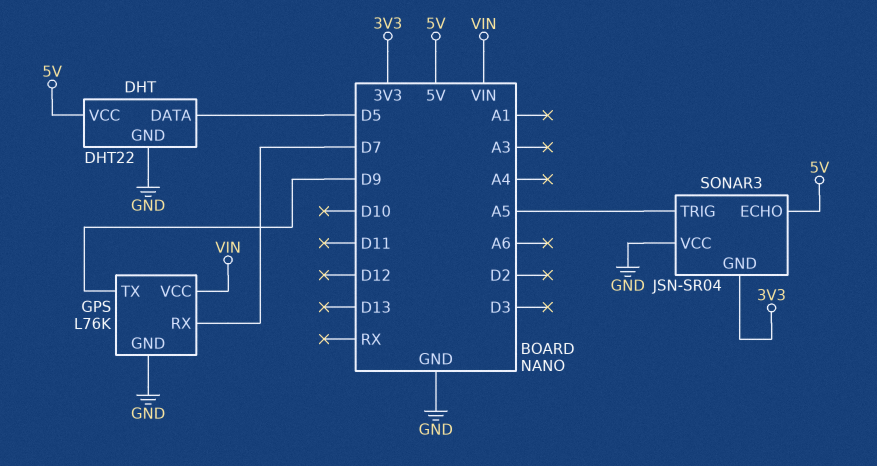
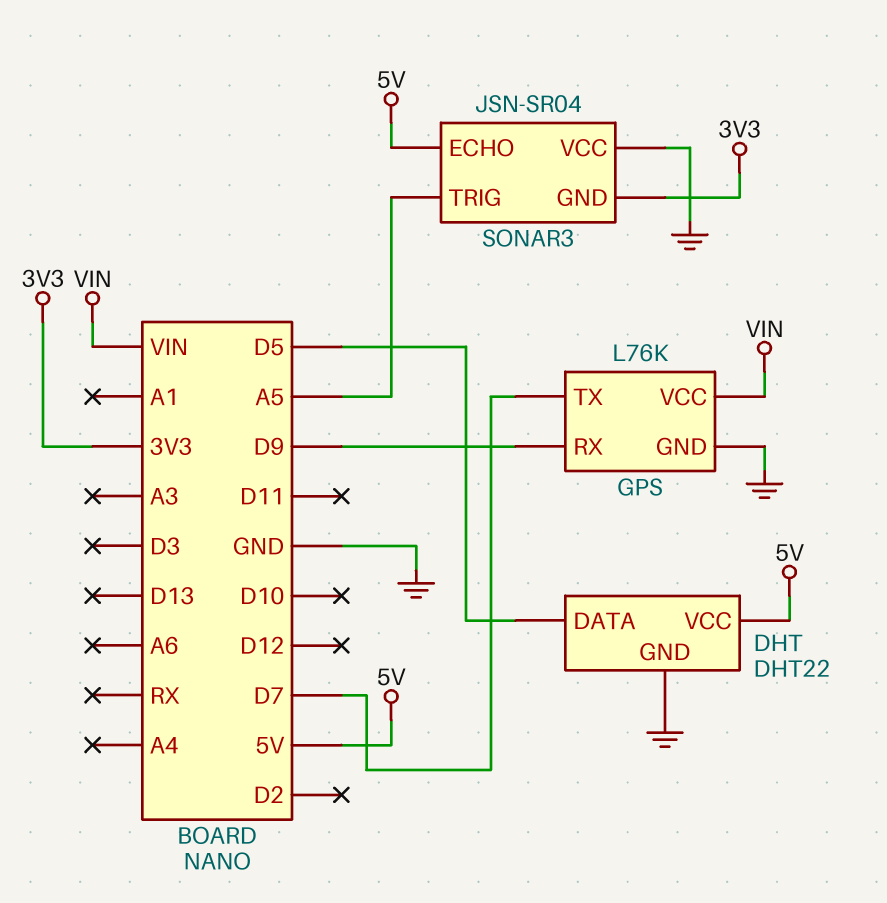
GPS pin RX: D7 -> D9
GPS pin TX: D9 -> D7

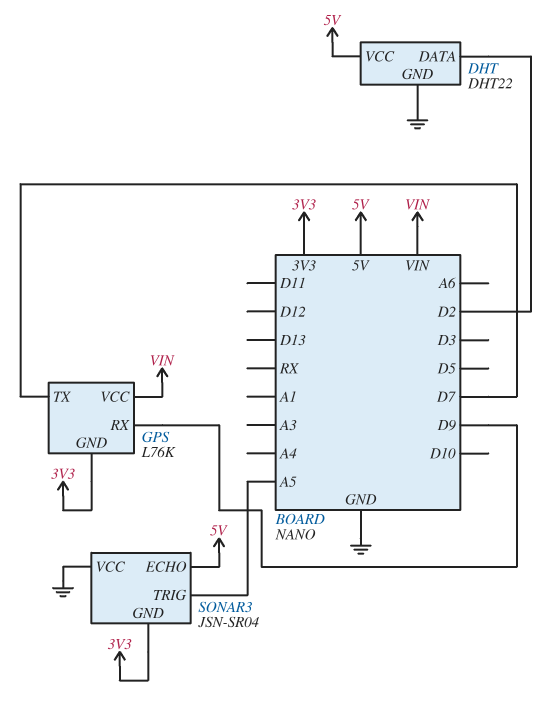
DHT pin DATA: D5 -> D2
GPS pin GND: GND -> 3V3

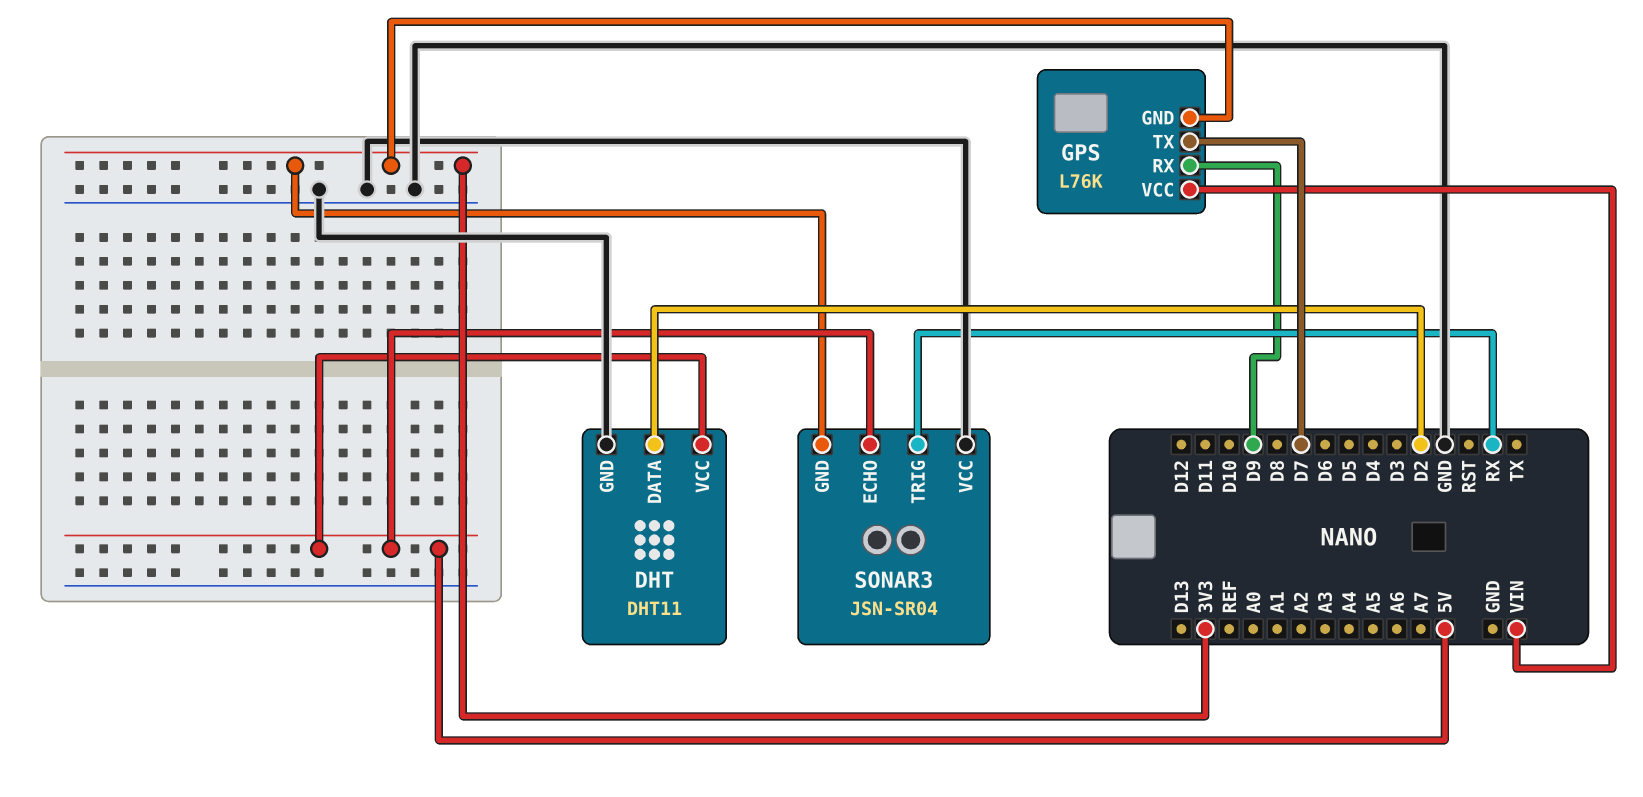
DHT: DHT22 -> DHT11
SONAR3 pin TRIG: A5 -> RX

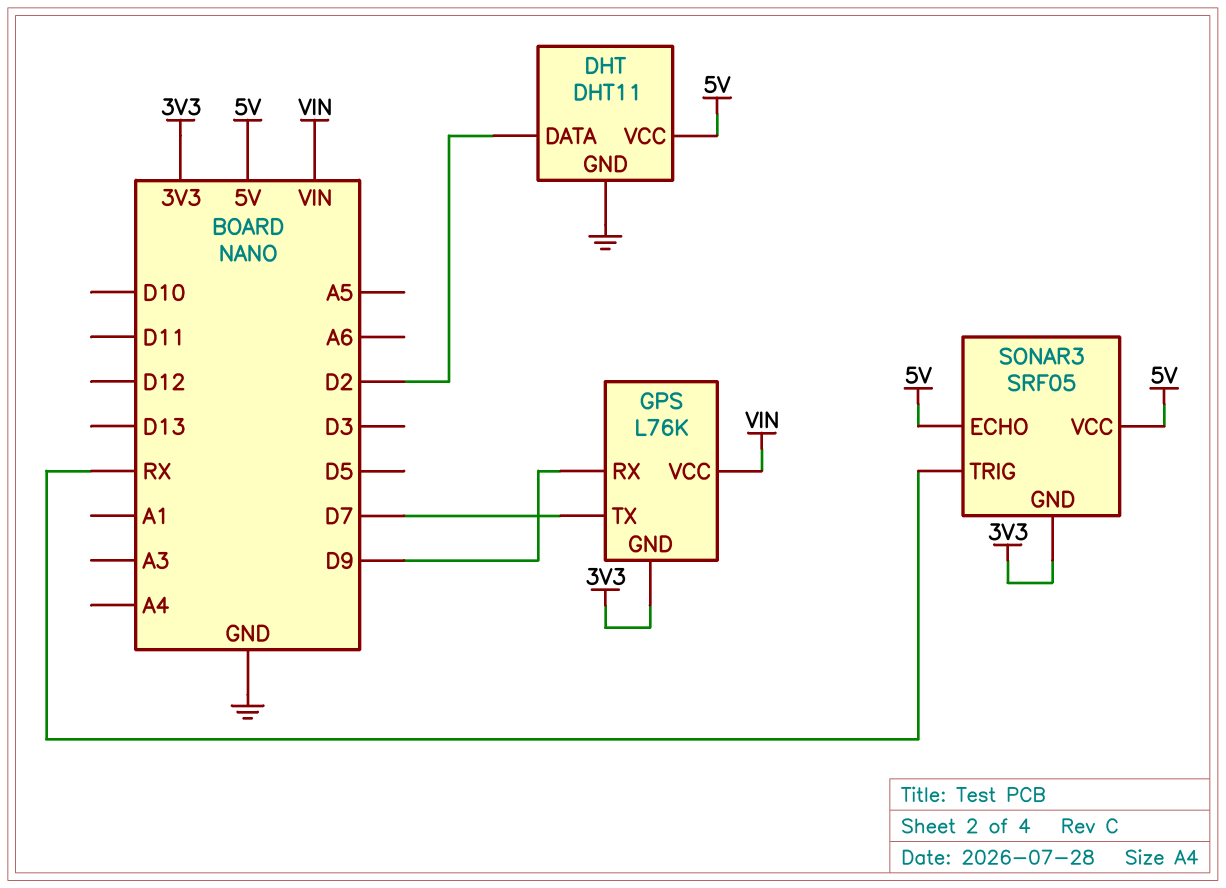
SONAR3: JSN-SR04 -> SRF05
SONAR3 pin VCC: GND -> 5V

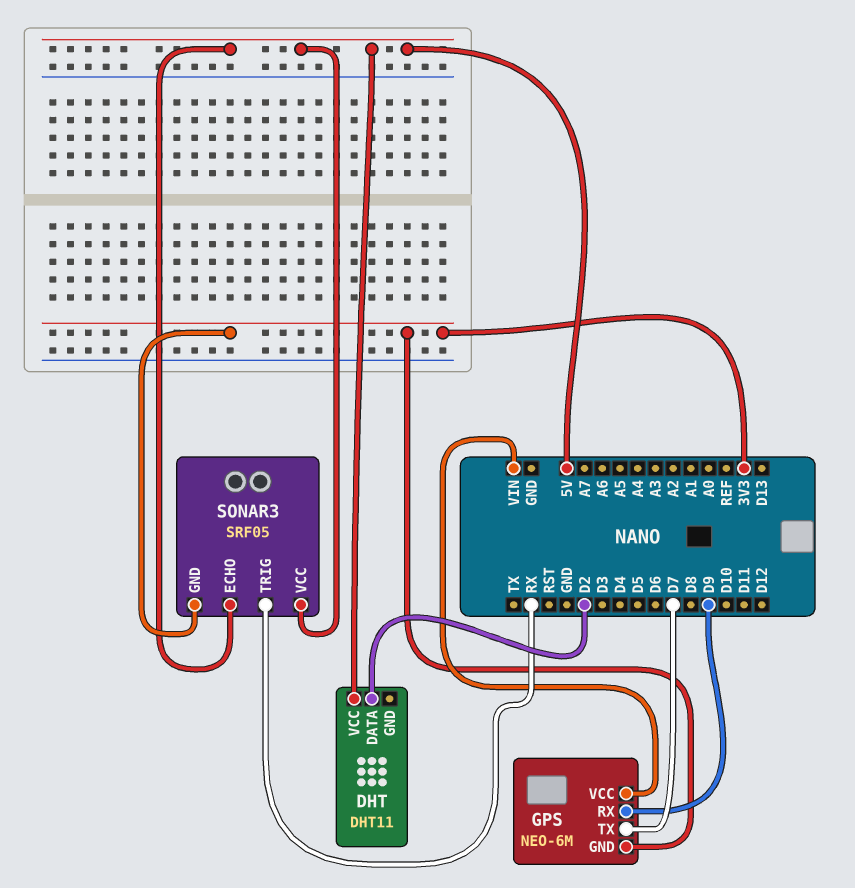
DHT pin GND: GND -> none
GPS: L76K -> NEO-6M

